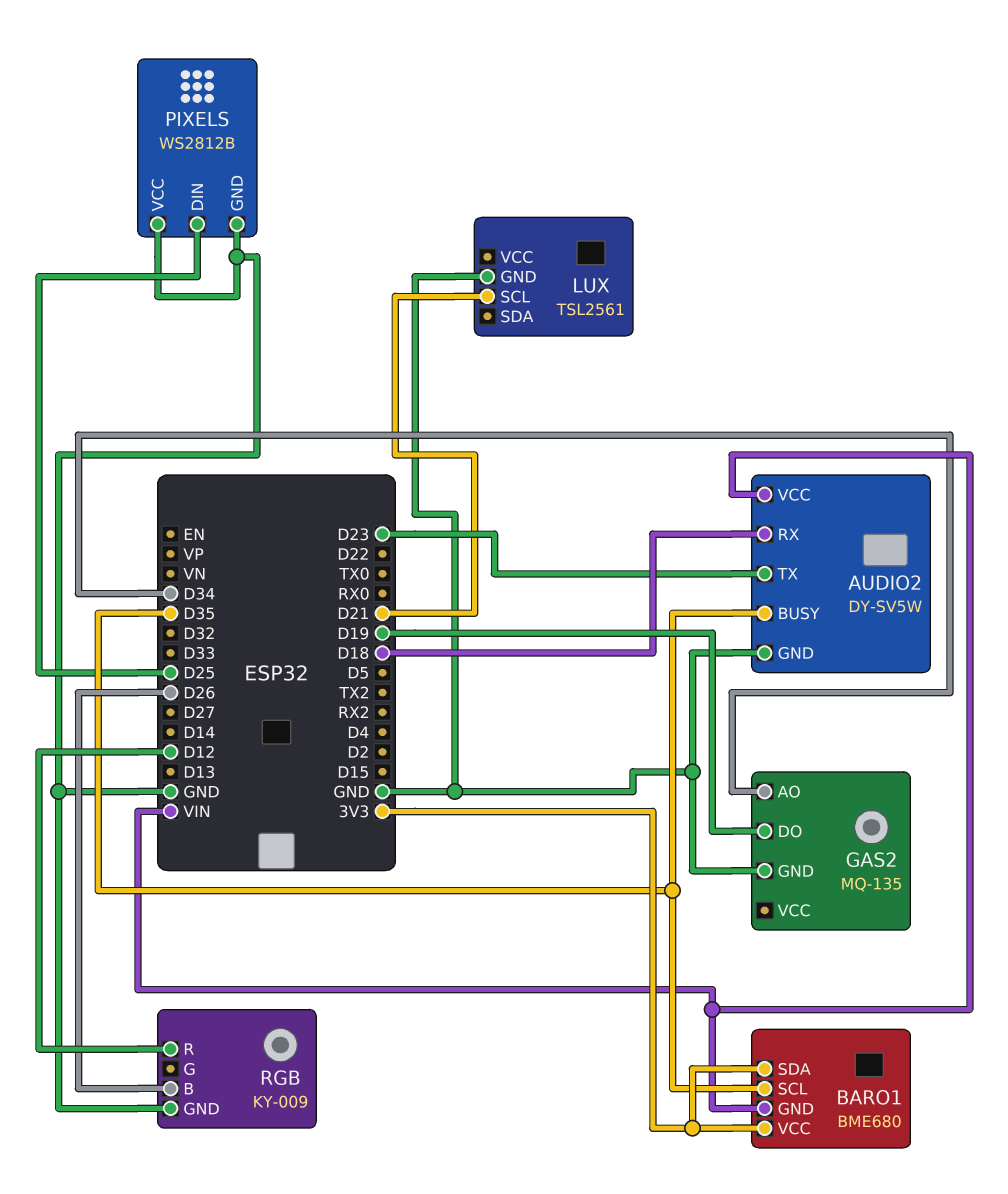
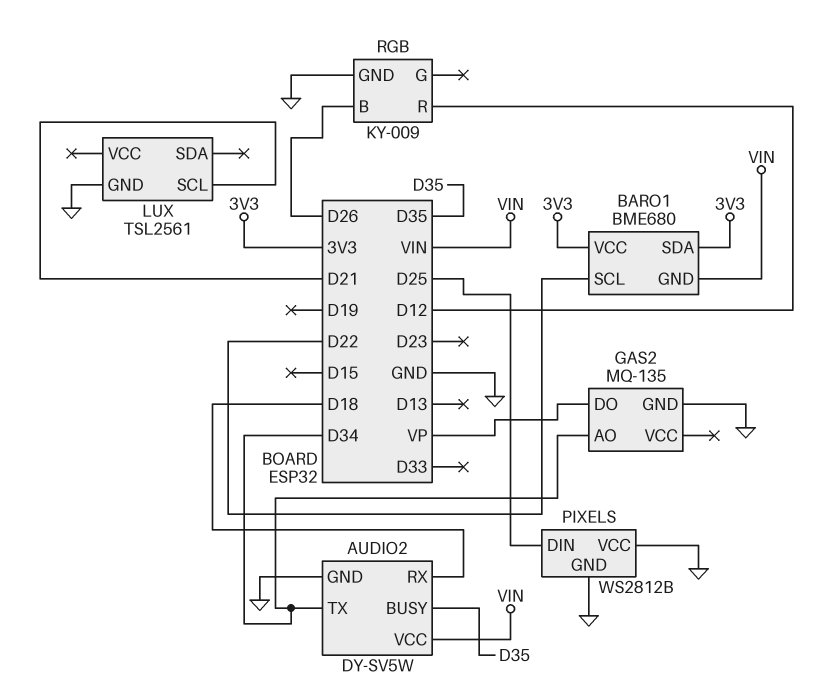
AUDIO2 pin TX: D23 -> D34
BARO1 pin SCL: D35 -> D22
GAS2 pin DO: D19 -> VP

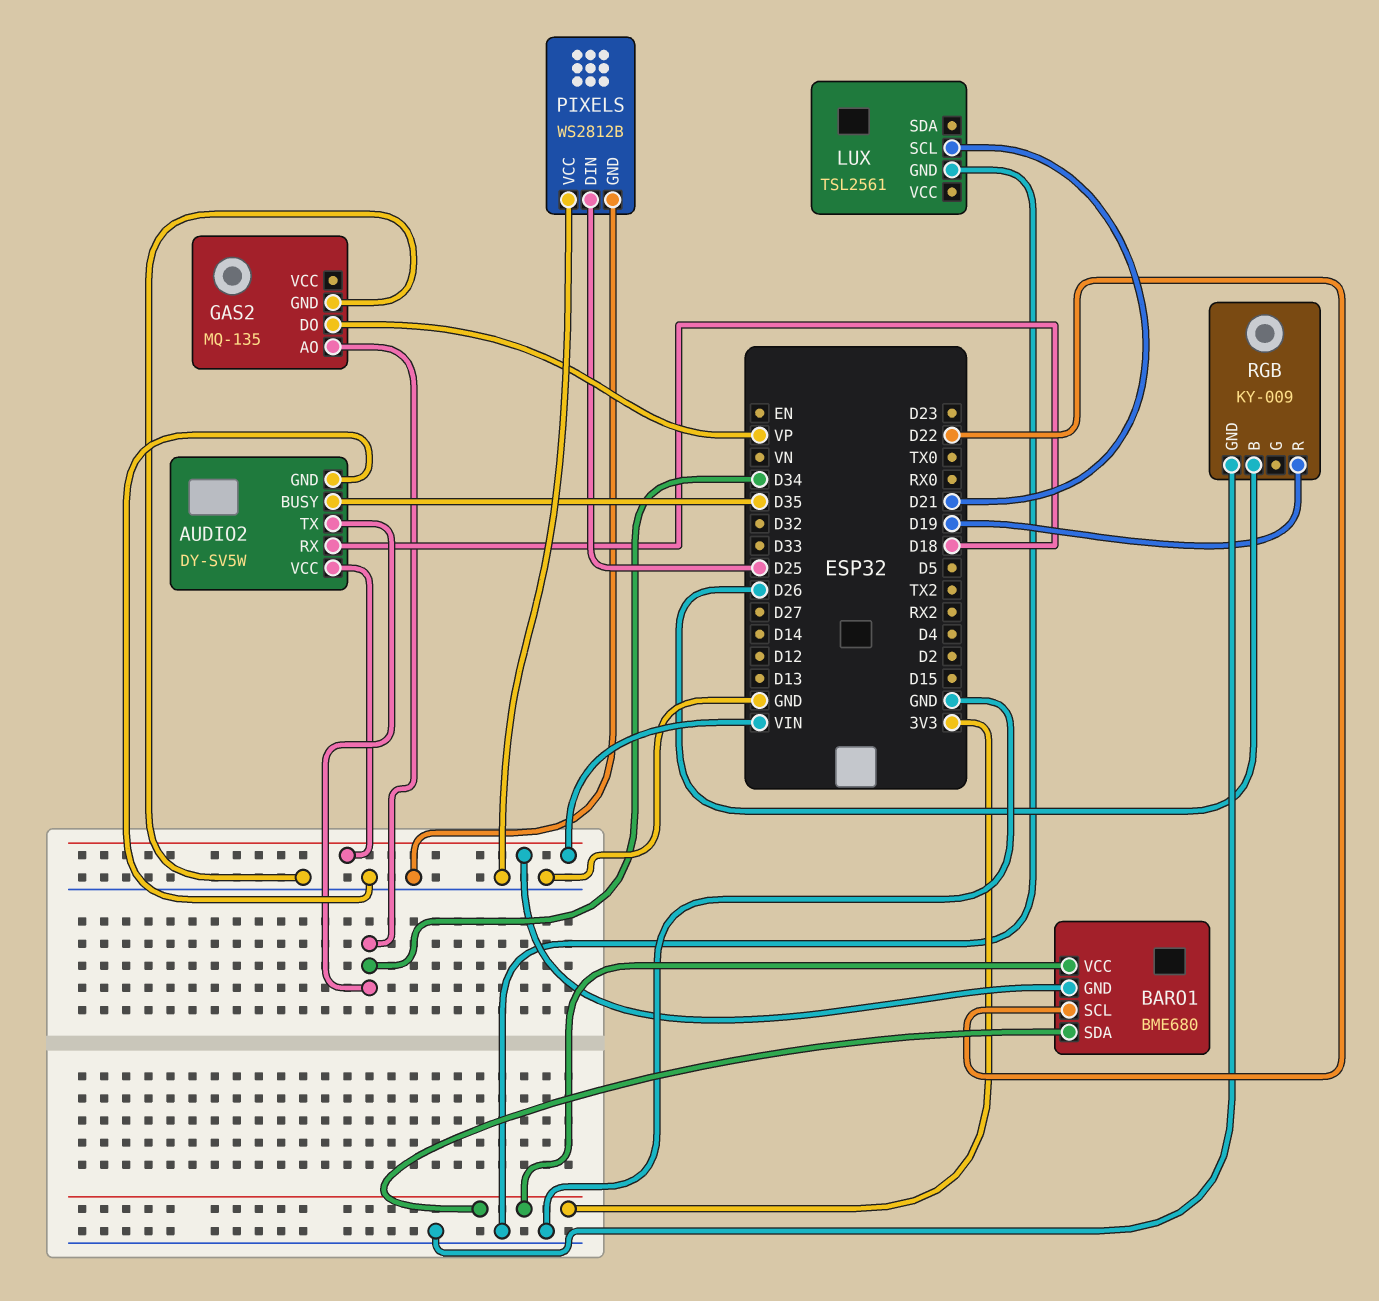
RGB pin R: D12 -> D19

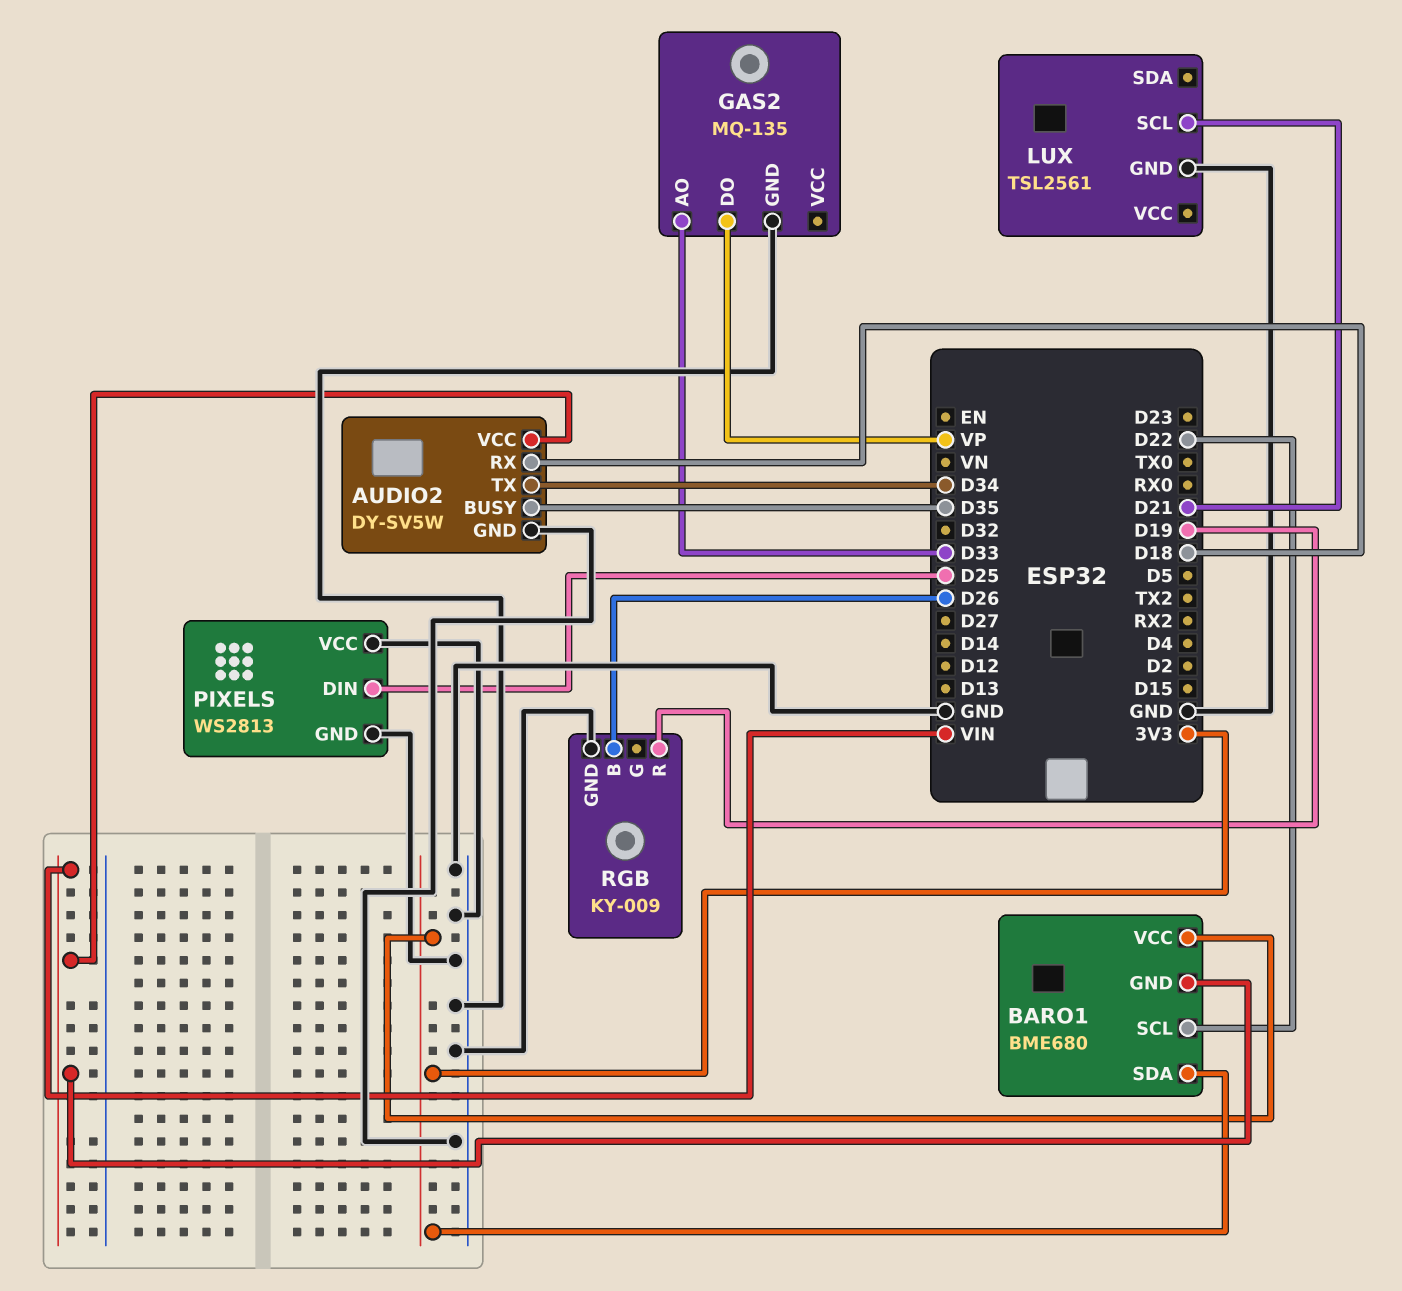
GAS2 pin AO: D34 -> D33
PIXELS: WS2812B -> WS2813

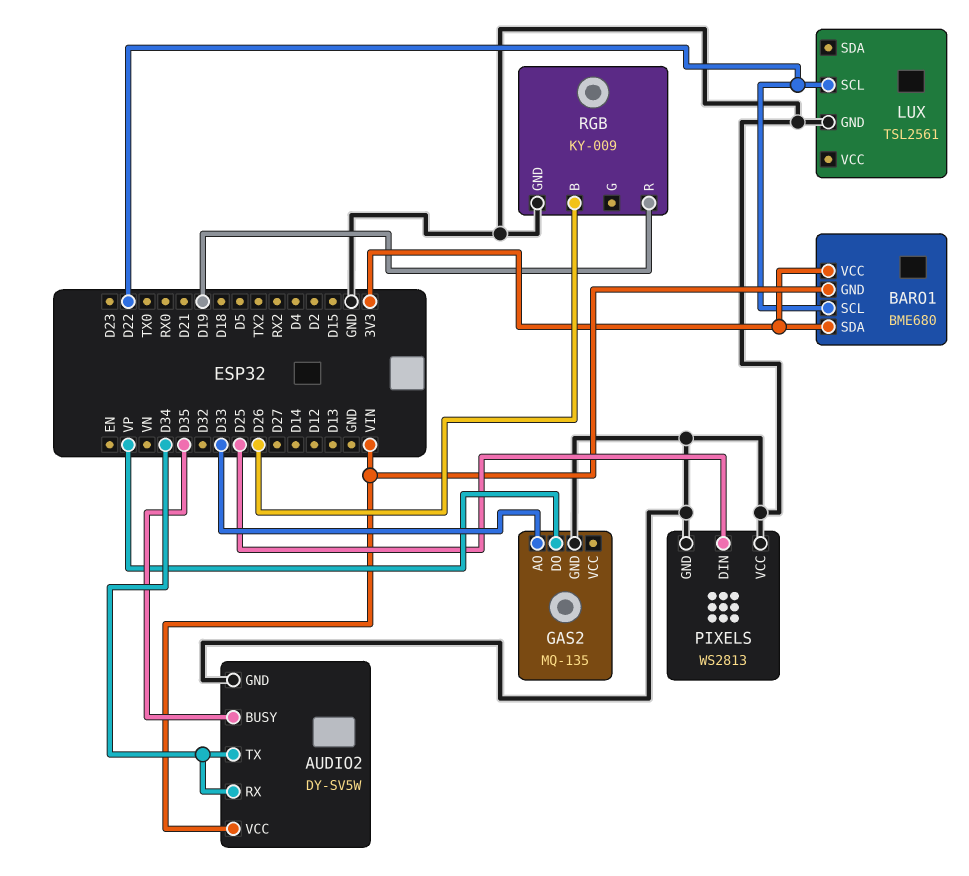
AUDIO2 pin RX: D18 -> D34
LUX pin SCL: D21 -> D22

